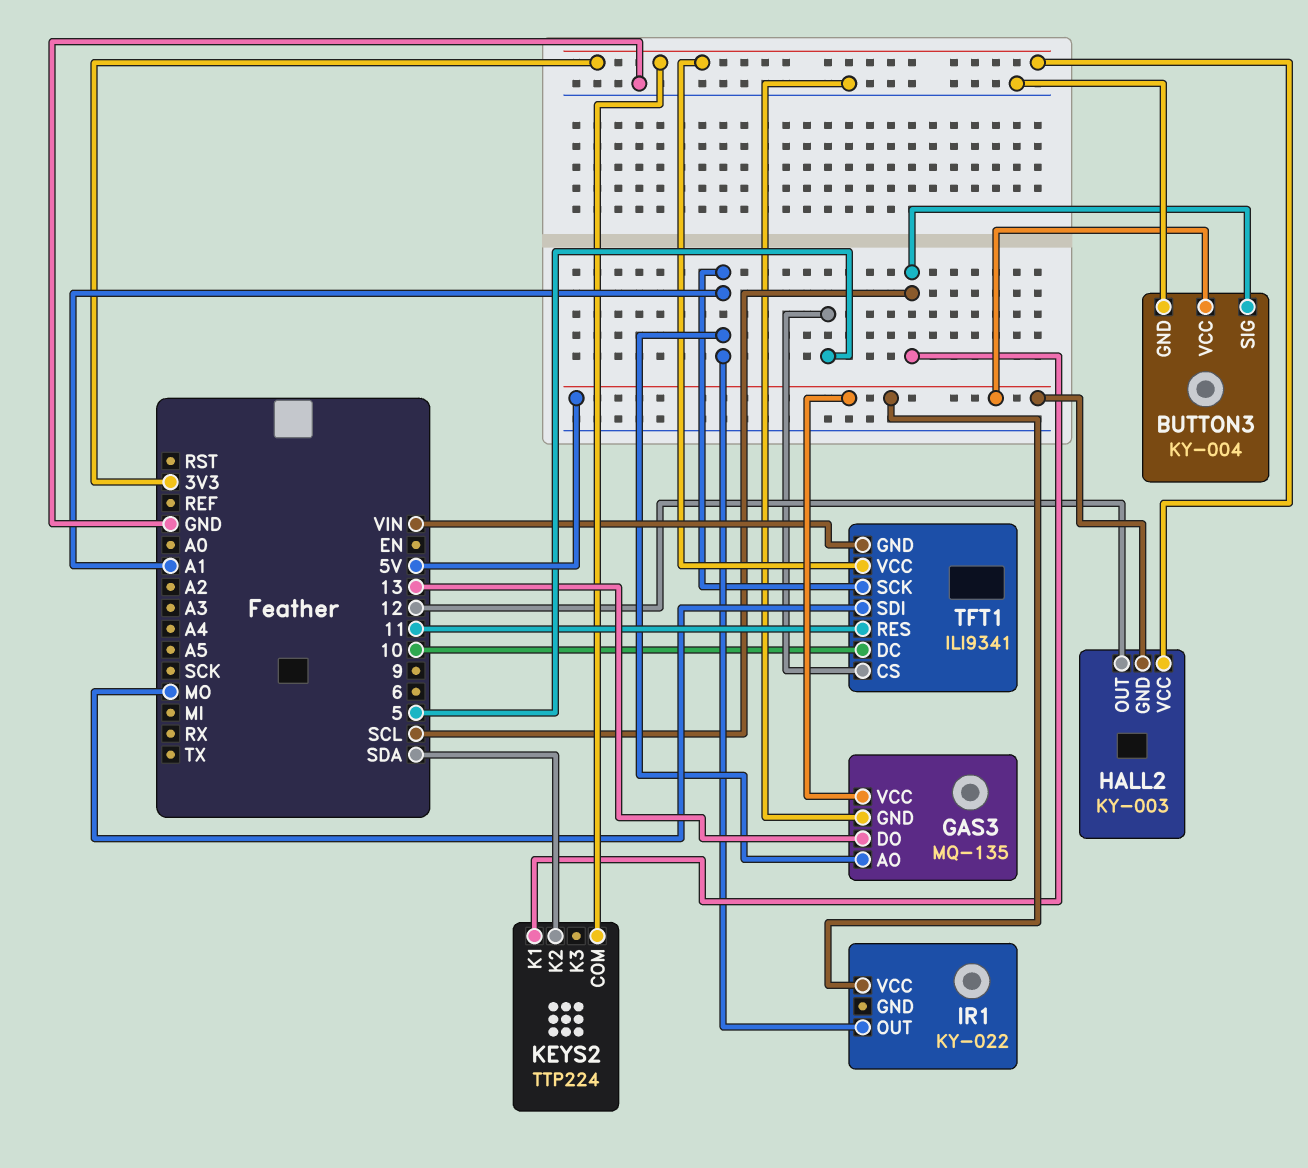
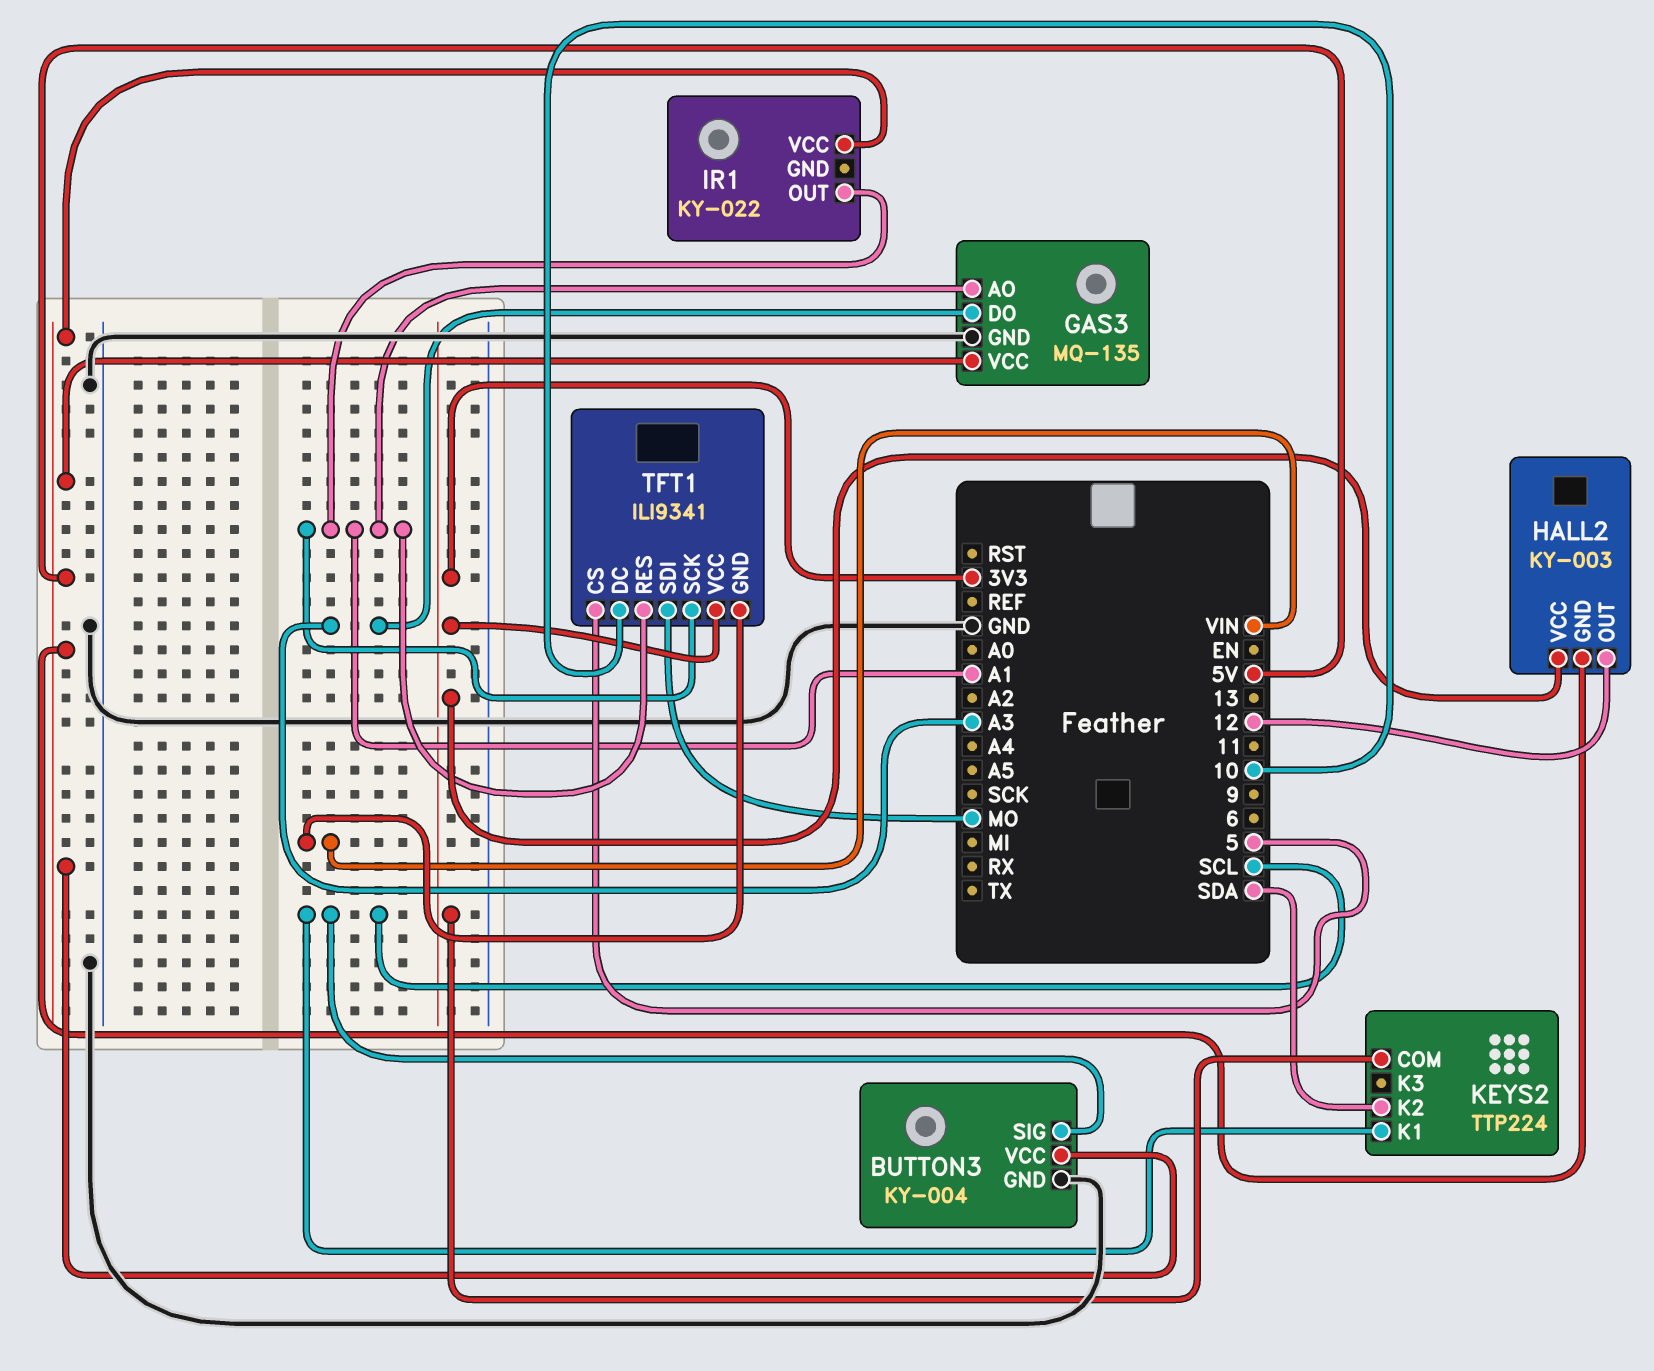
GAS3 pin DO: 13 -> A3
TFT1 pin RES: 11 -> A1

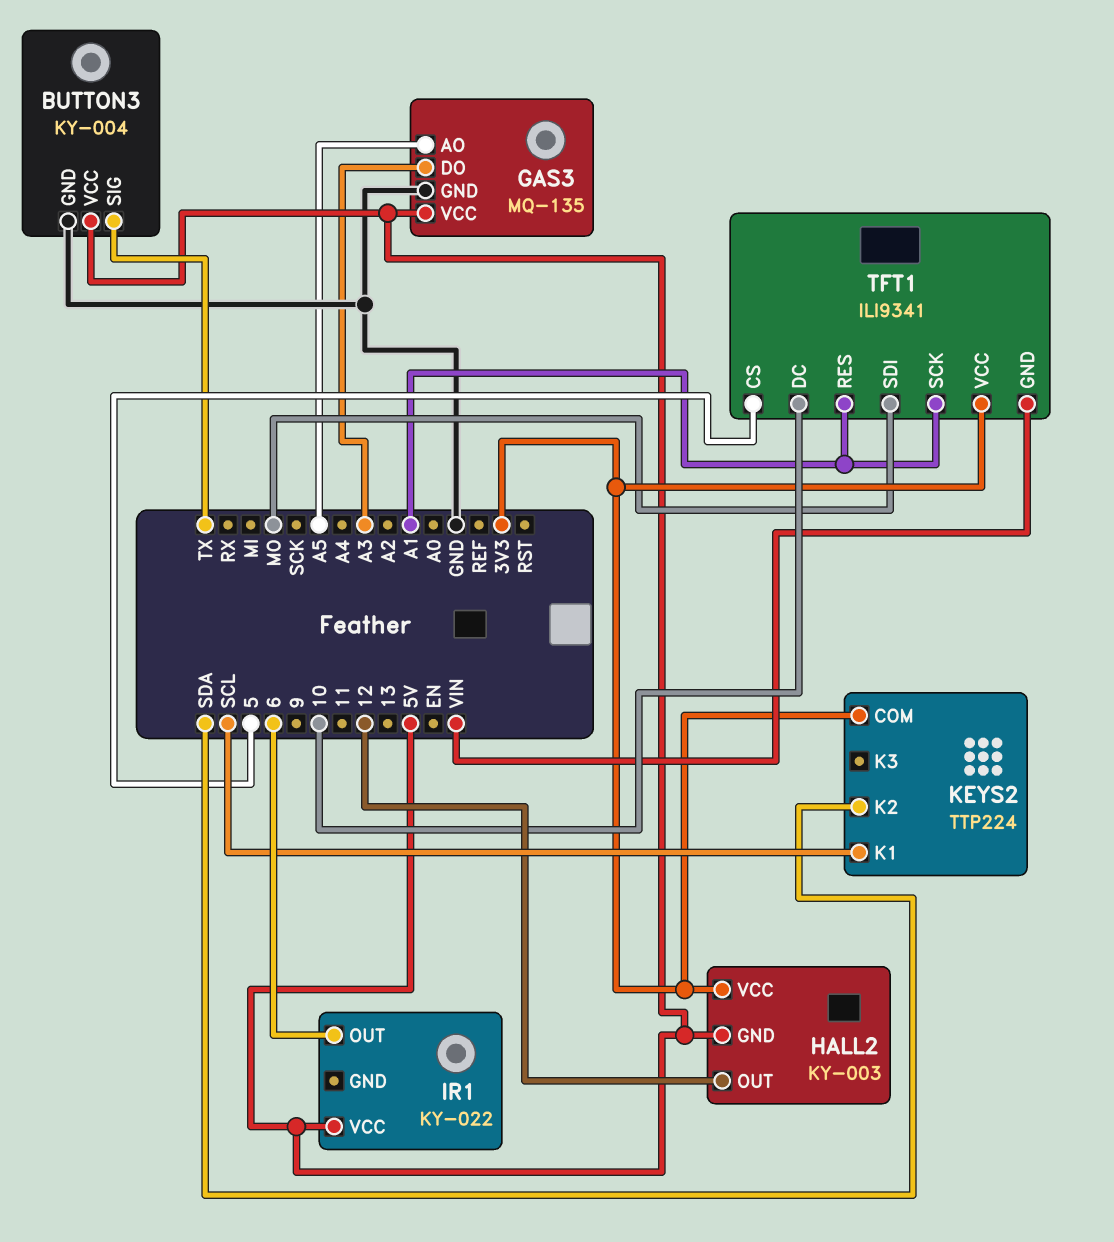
BUTTON3 pin SIG: SCL -> TX
GAS3 pin AO: A1 -> A5
IR1 pin OUT: A1 -> 6

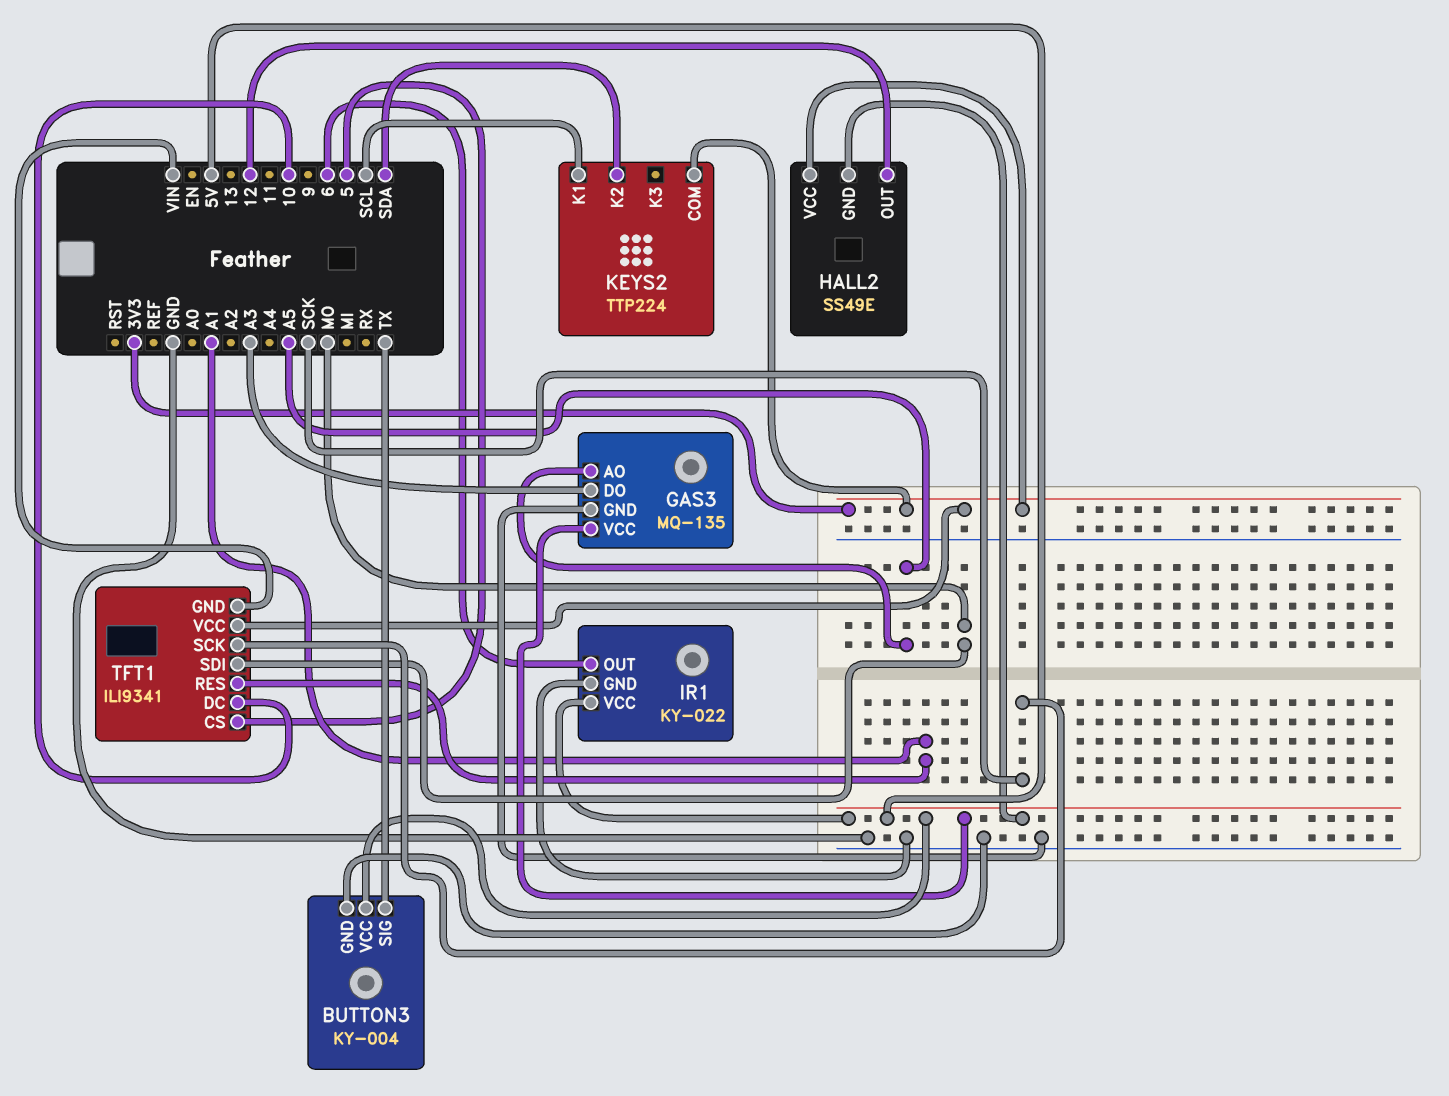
HALL2: KY-003 -> SS49E
IR1 pin GND: none -> GND
TFT1 pin SCK: A1 -> SCK

